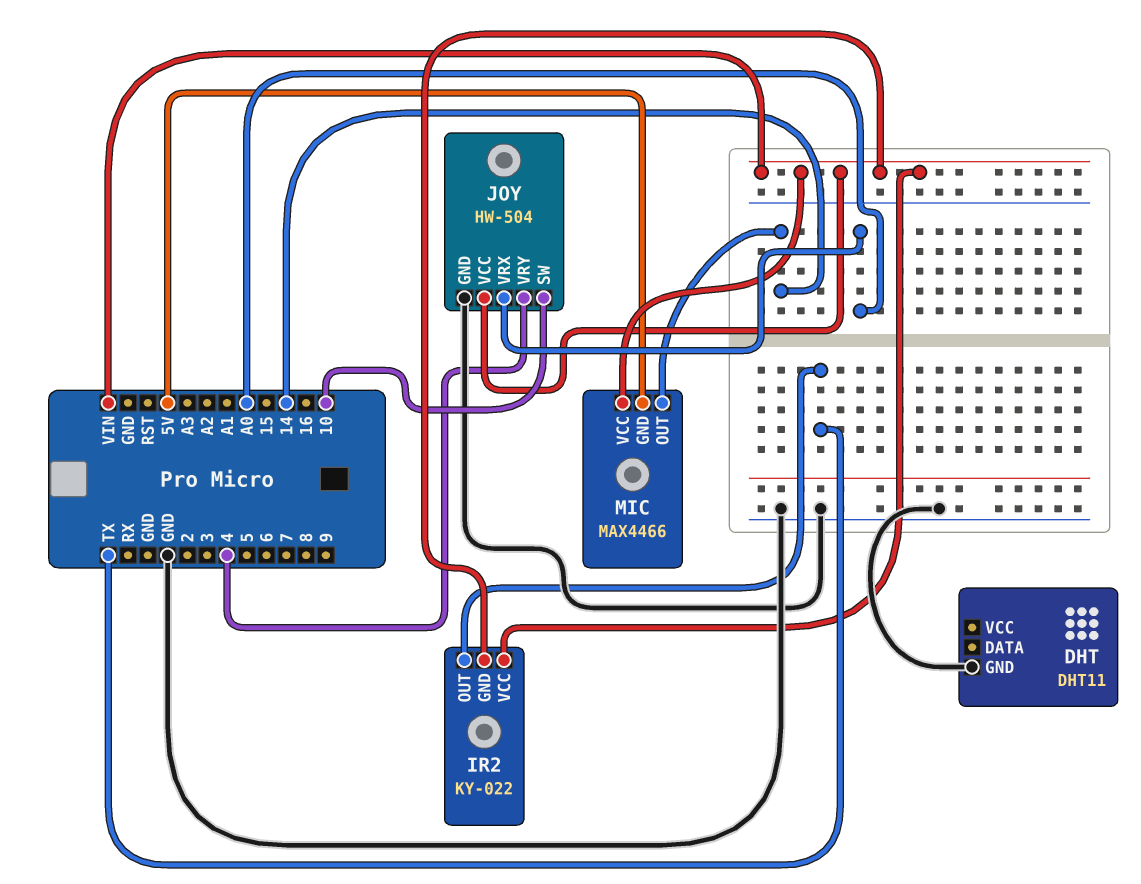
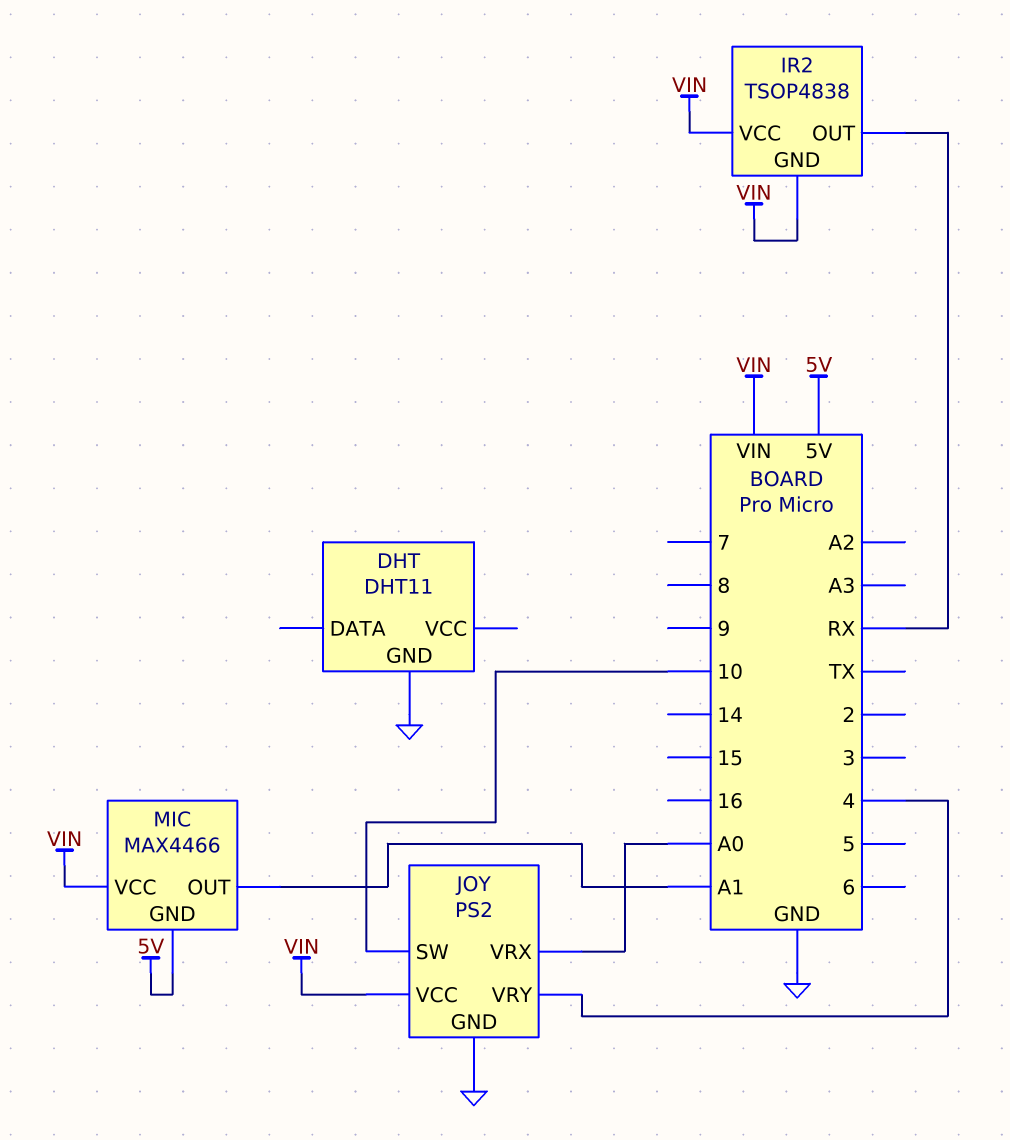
IR2: KY-022 -> TSOP4838
IR2 pin OUT: TX -> RX
JOY: HW-504 -> PS2
MIC pin OUT: 14 -> A1

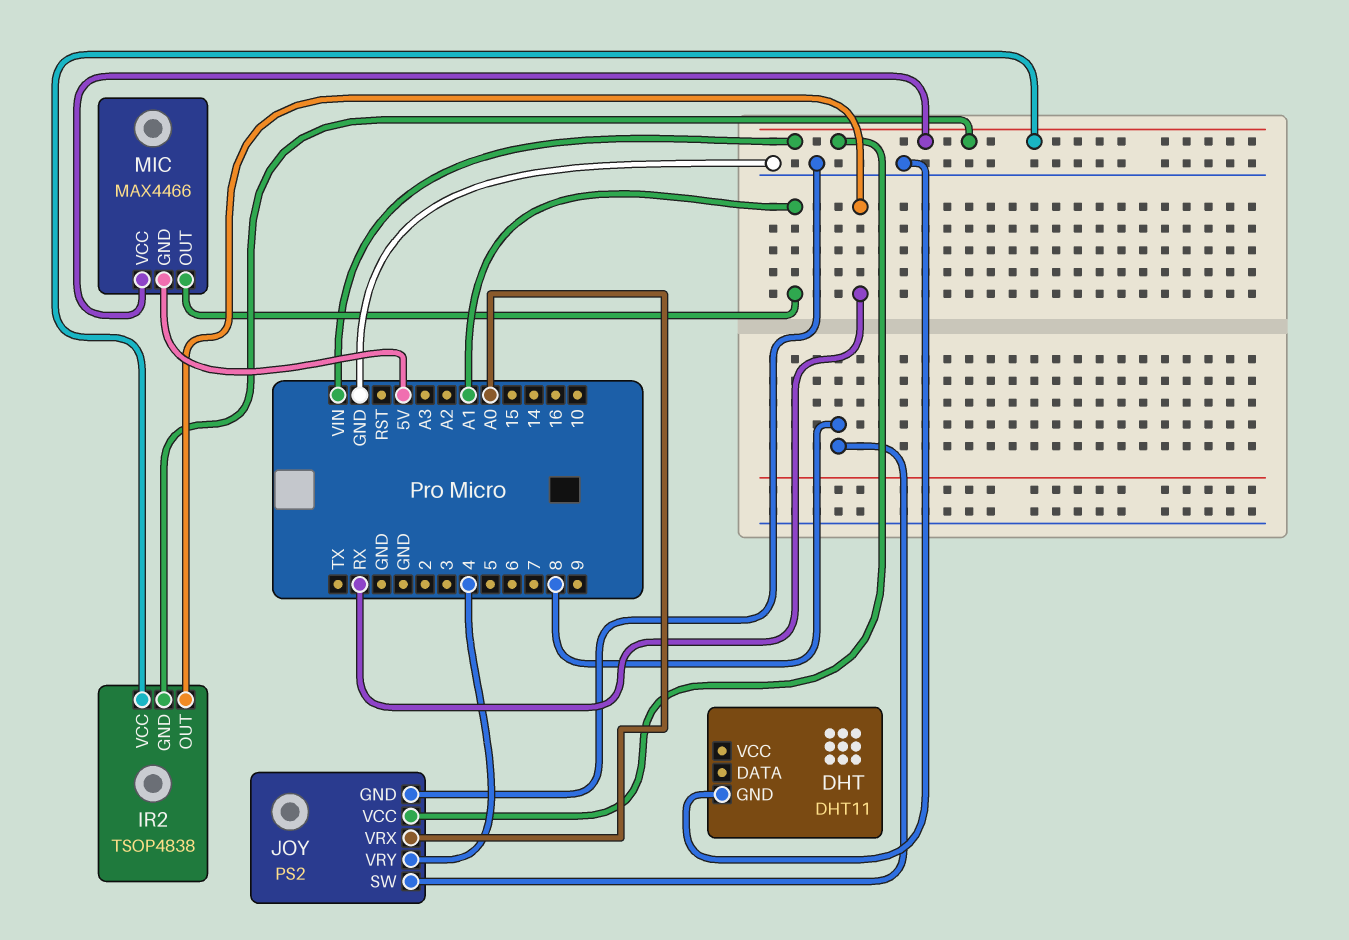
JOY pin SW: 10 -> 8

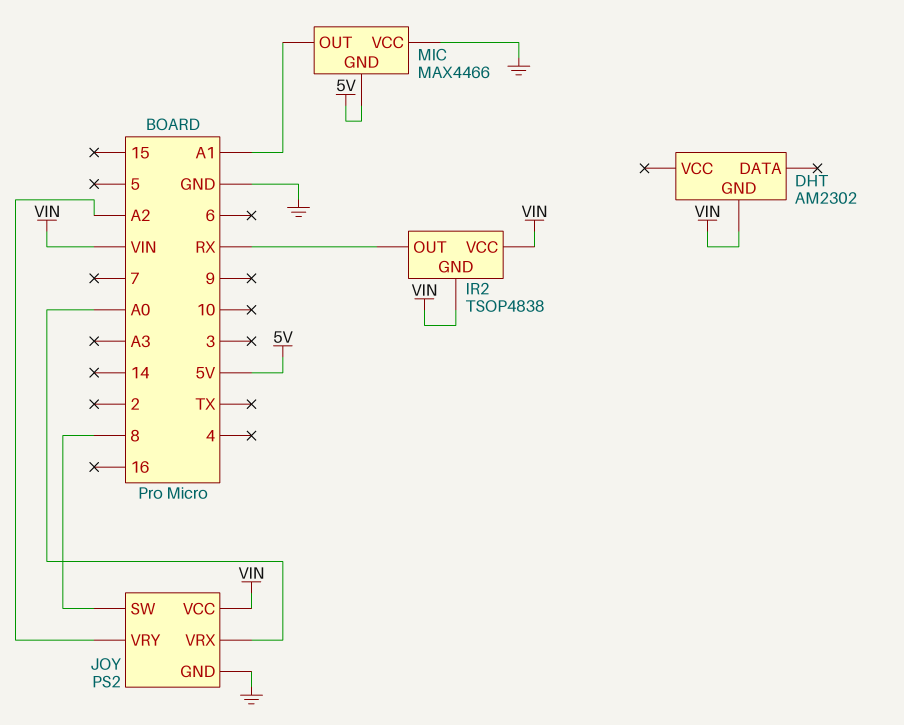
DHT: DHT11 -> AM2302
DHT pin GND: GND -> VIN
JOY pin VRY: 4 -> A2
MIC pin VCC: VIN -> GND

